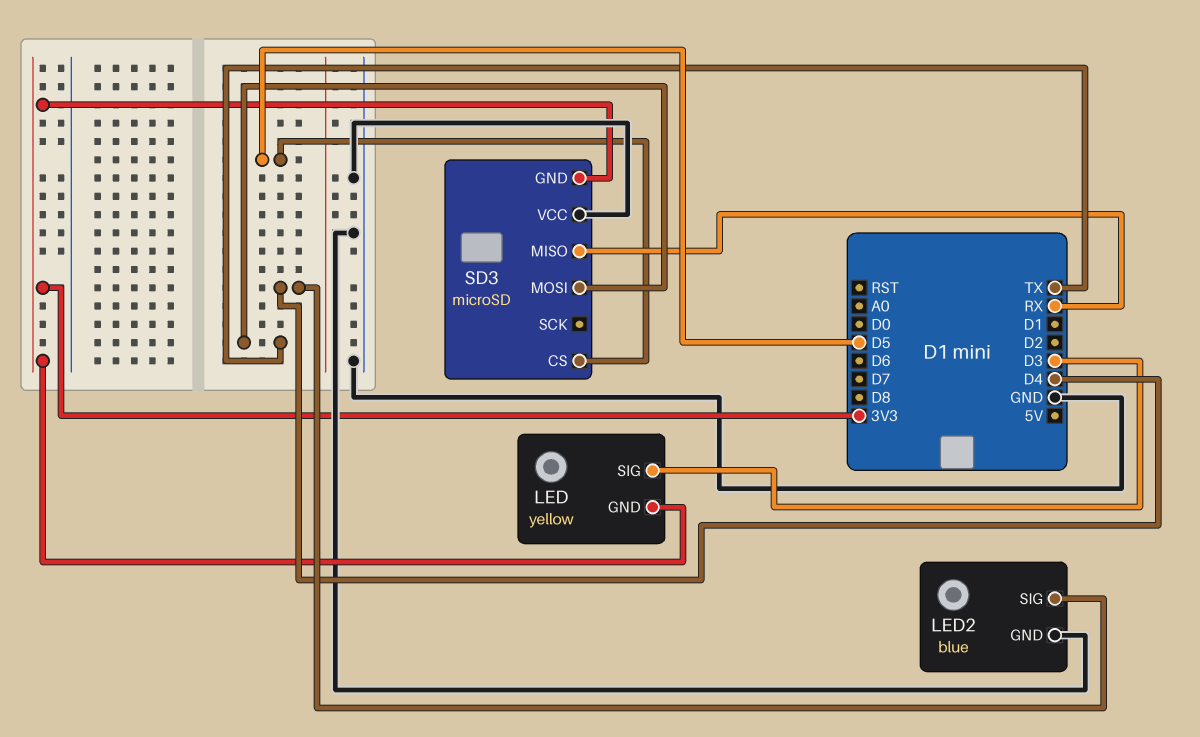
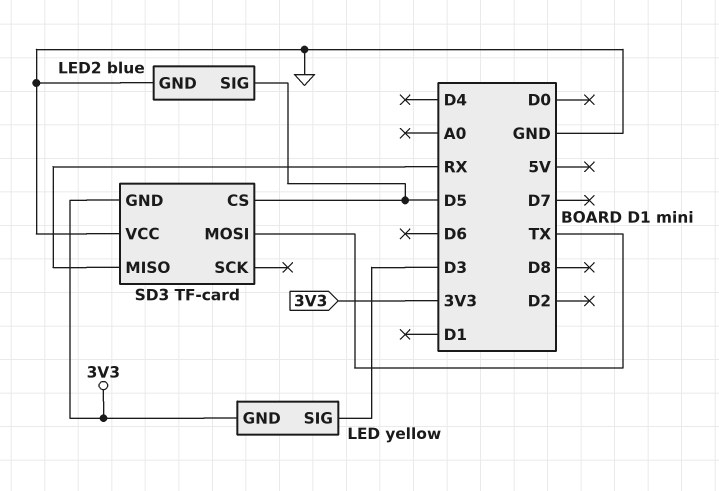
LED2 pin SIG: D4 -> D5
SD3: microSD -> TF-card

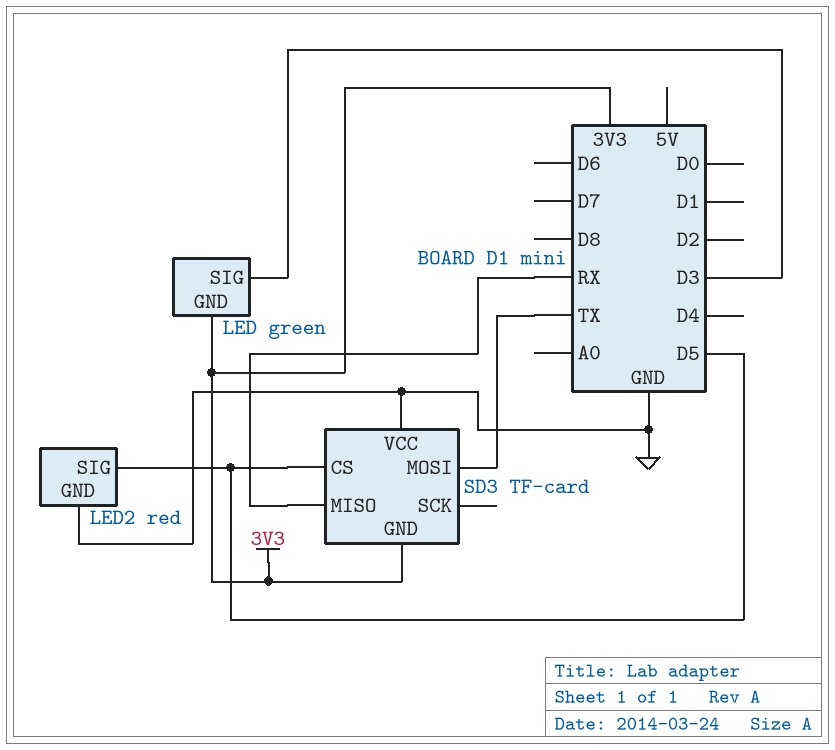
LED: yellow -> green
LED2: blue -> red

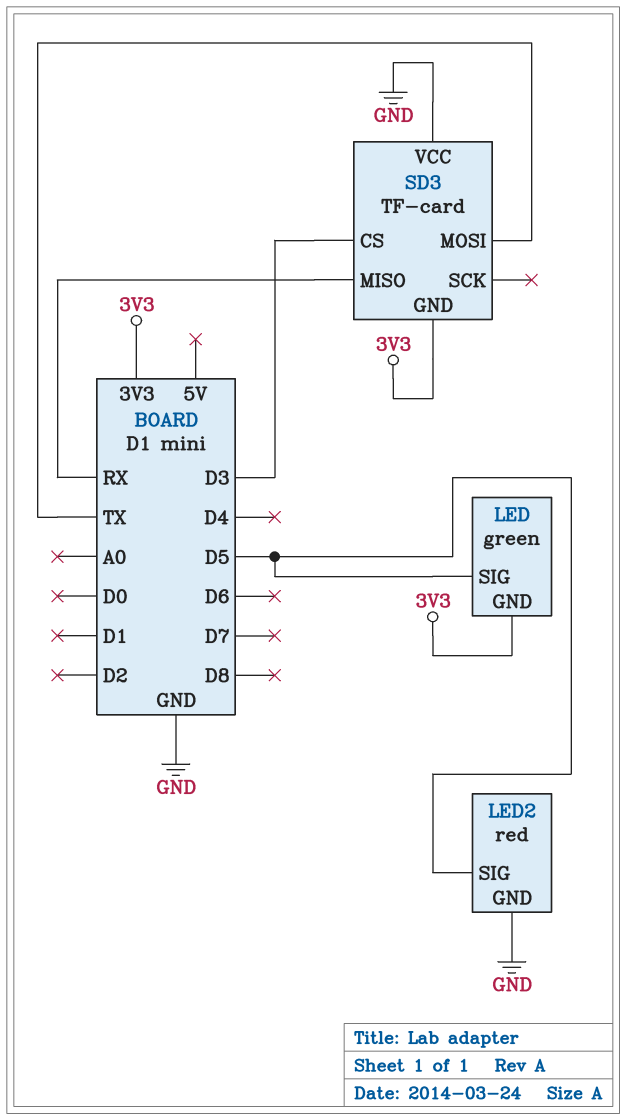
LED pin SIG: D3 -> D5
SD3 pin CS: D5 -> D3

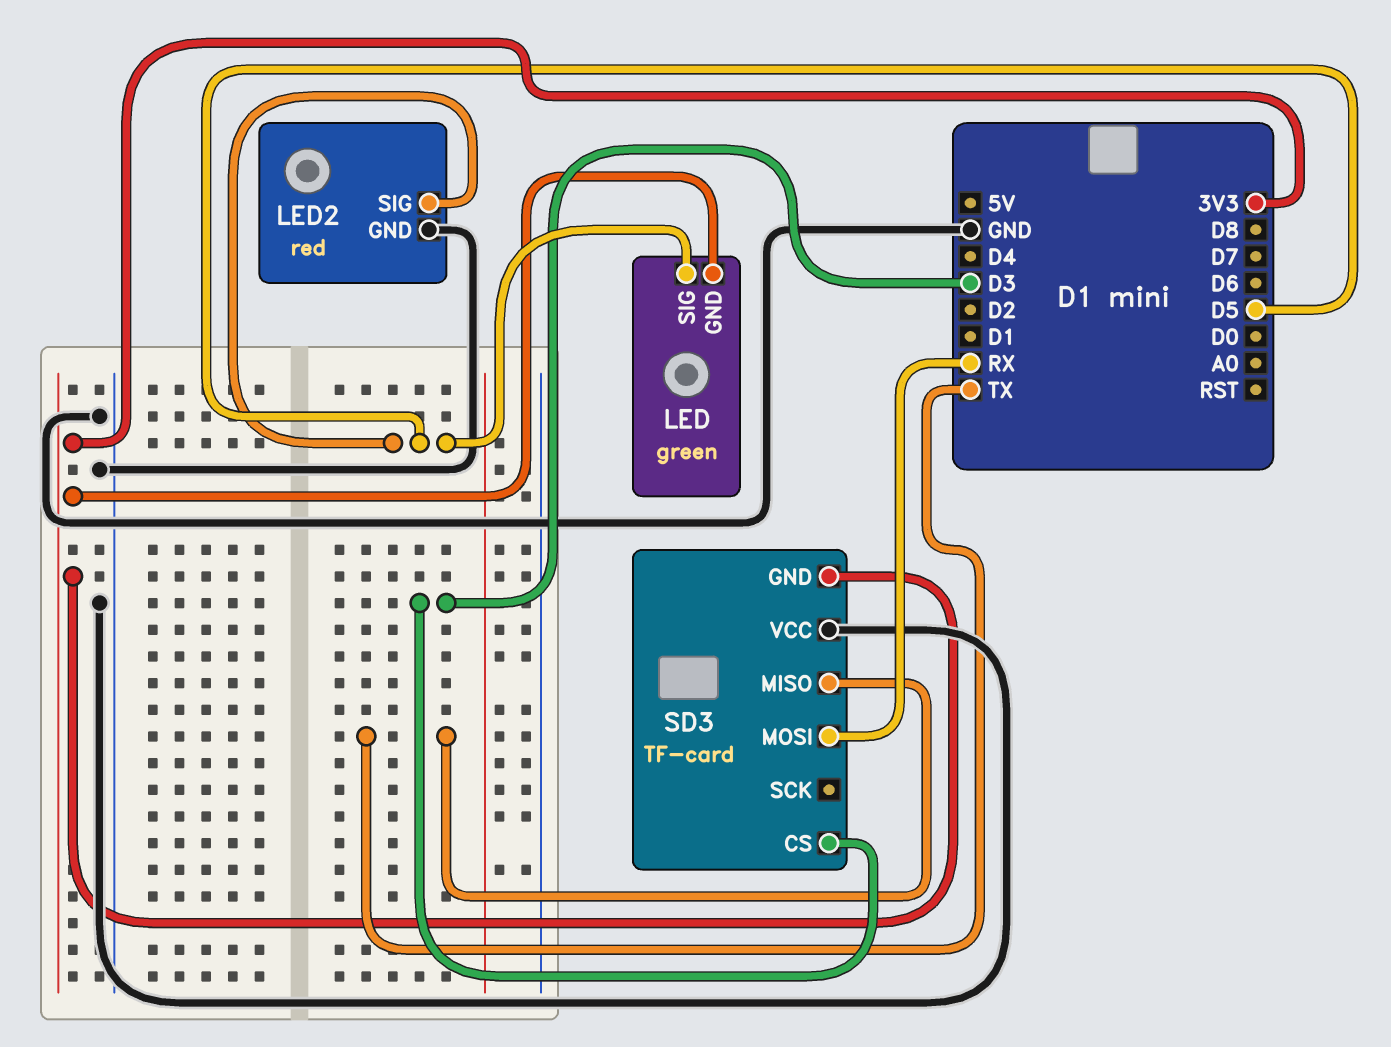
SD3 pin MISO: RX -> TX
SD3 pin MOSI: TX -> RX

